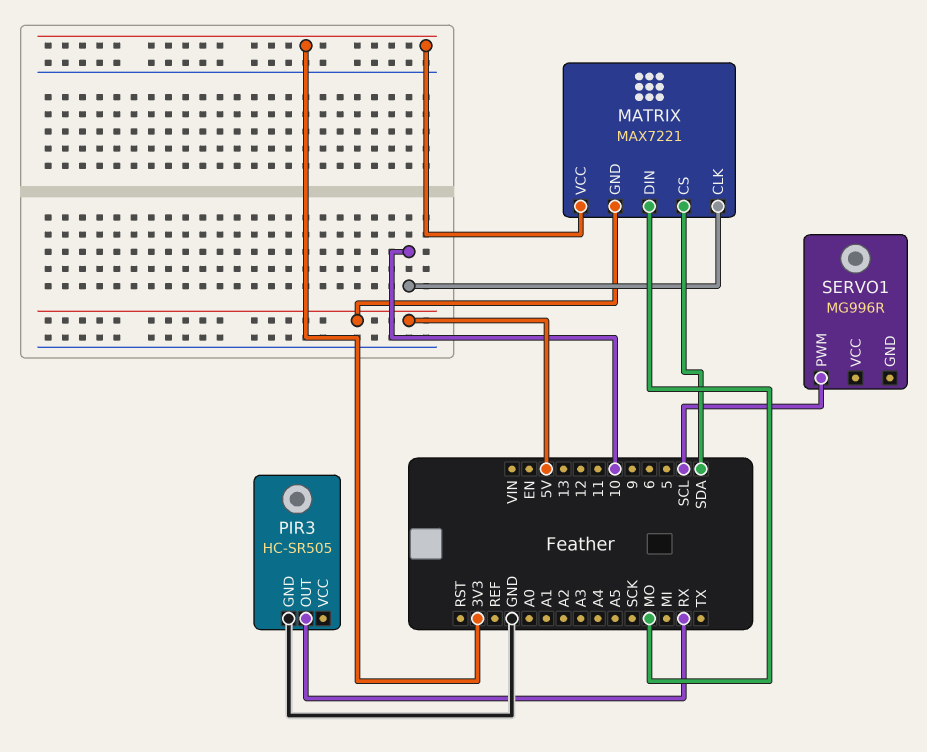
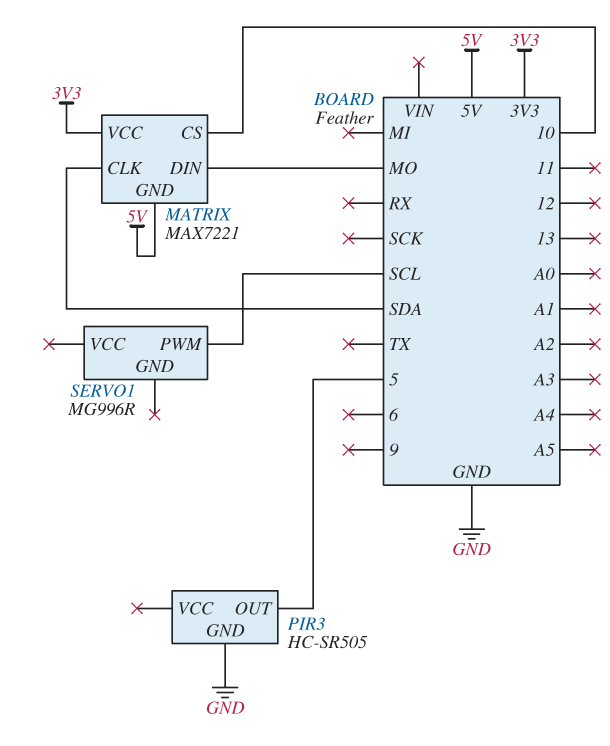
MATRIX pin CLK: 10 -> SDA
MATRIX pin CS: SDA -> 10
PIR3 pin OUT: RX -> 5

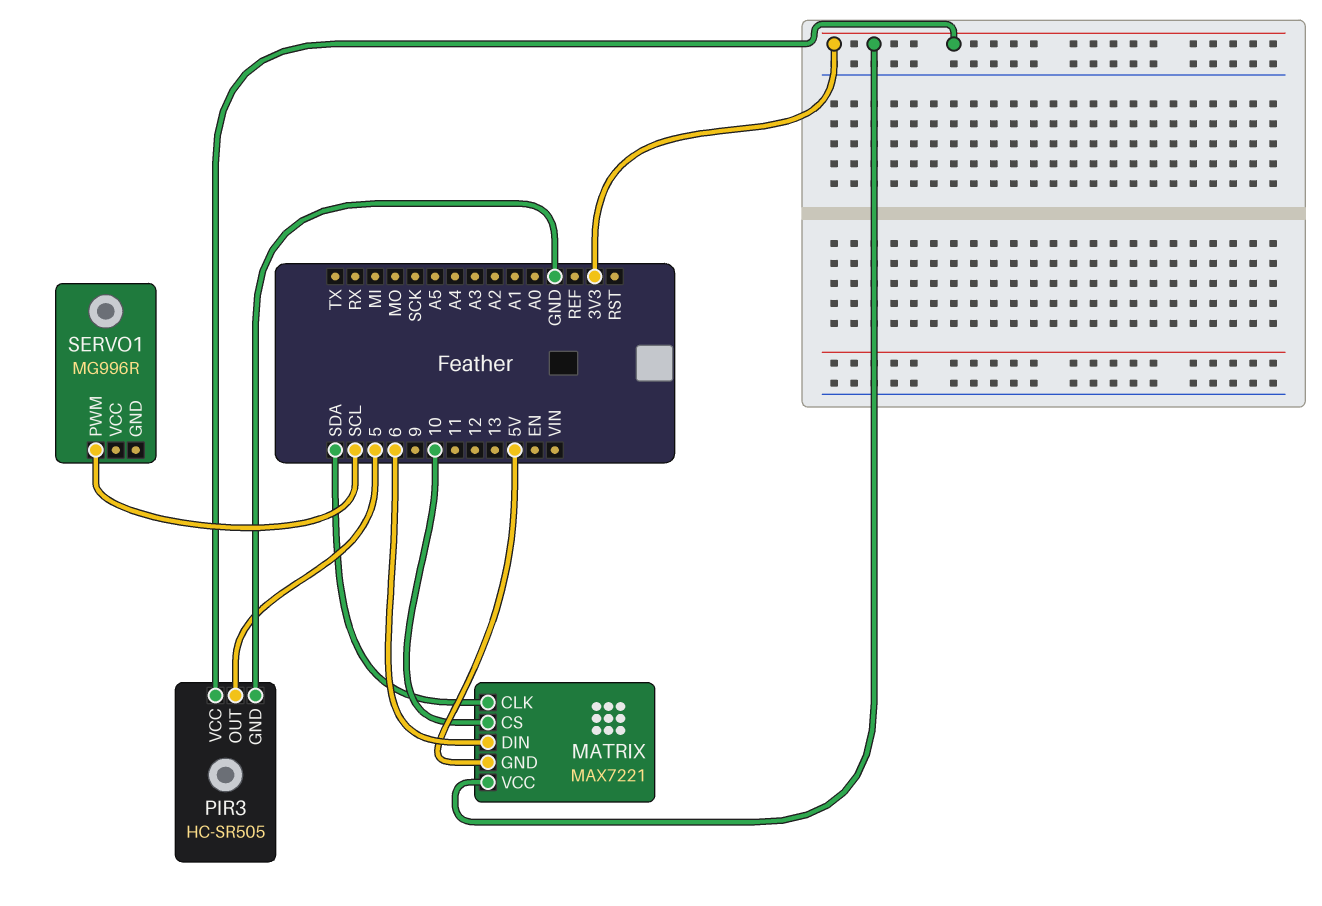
MATRIX pin DIN: MO -> 6
PIR3 pin VCC: none -> 3V3

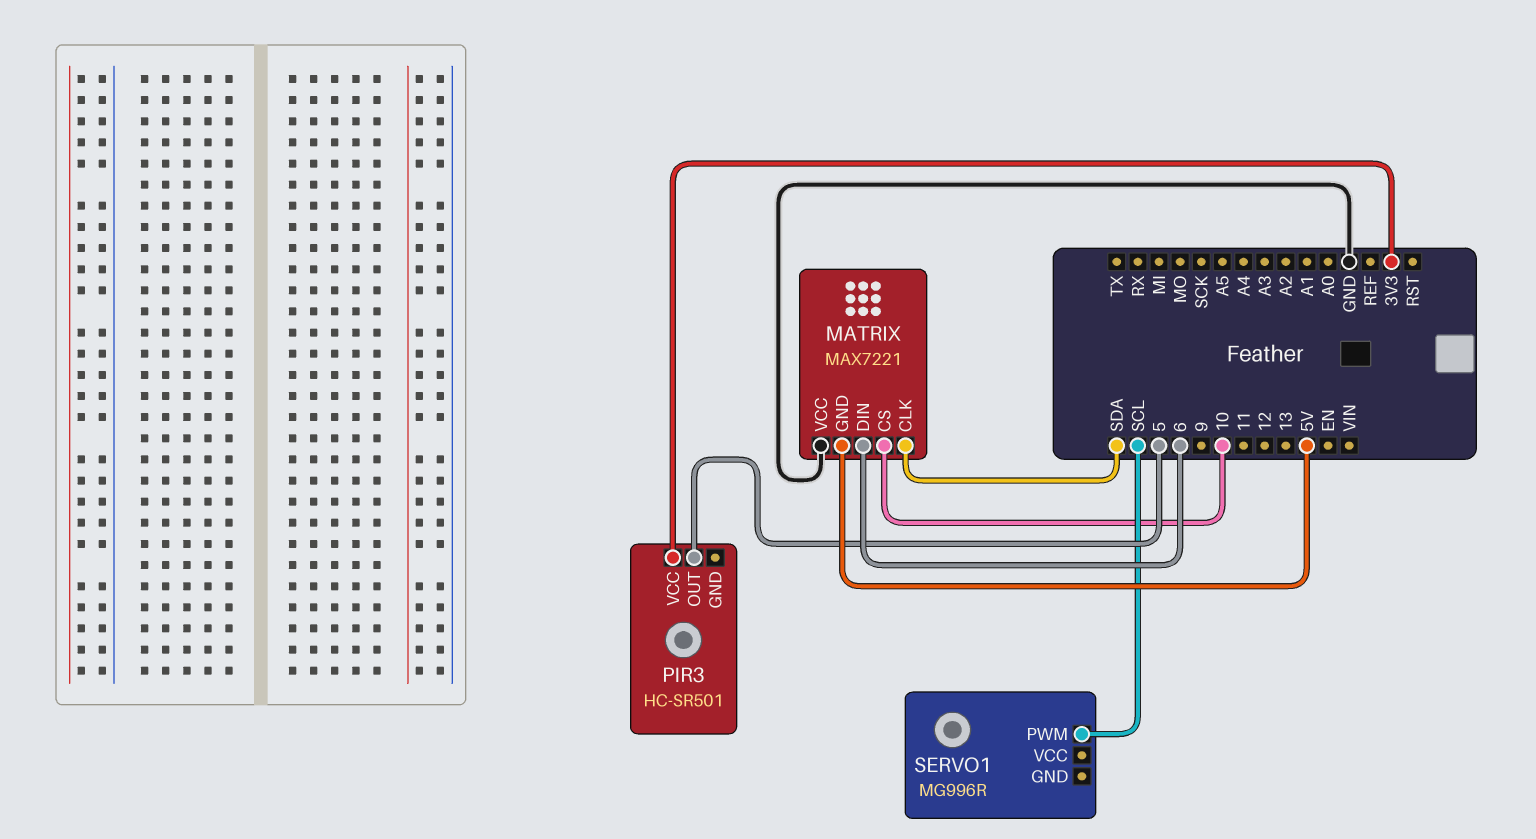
MATRIX pin VCC: 3V3 -> GND
PIR3: HC-SR505 -> HC-SR501
PIR3 pin GND: GND -> none

